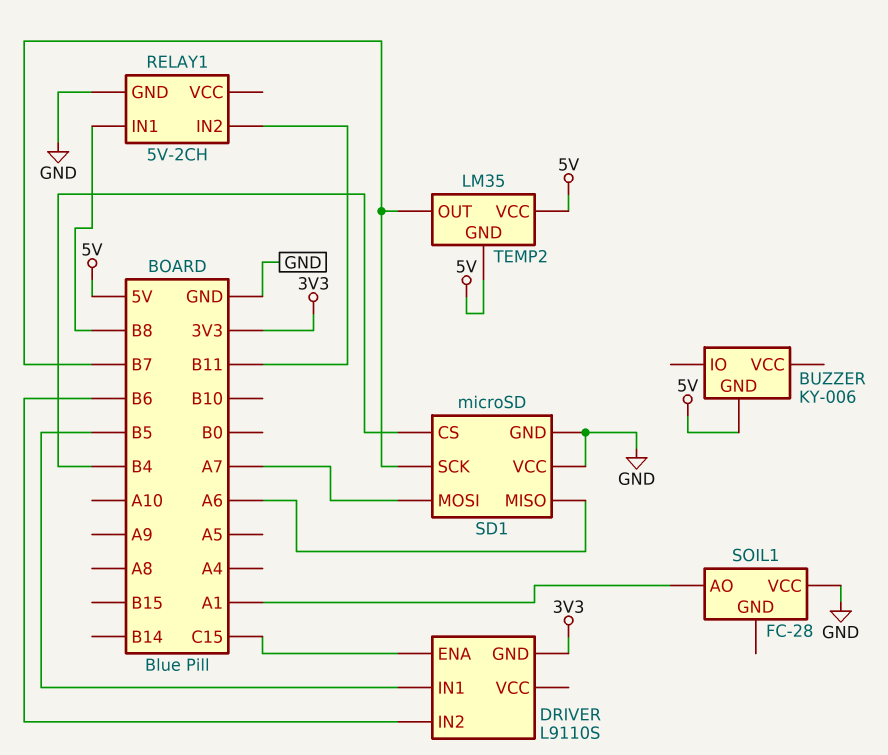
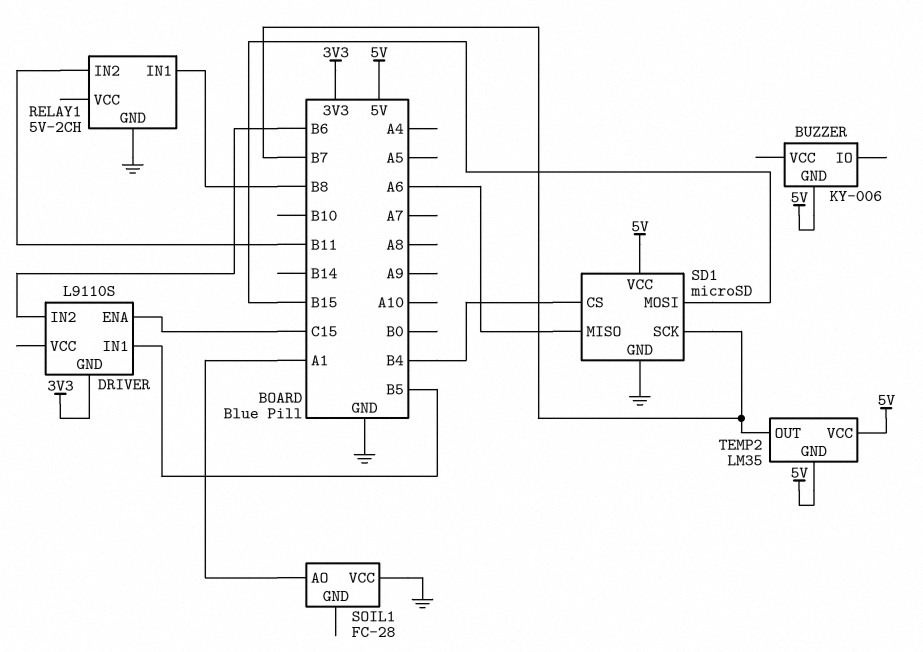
SD1 pin MOSI: A7 -> B15
SD1 pin VCC: GND -> 5V

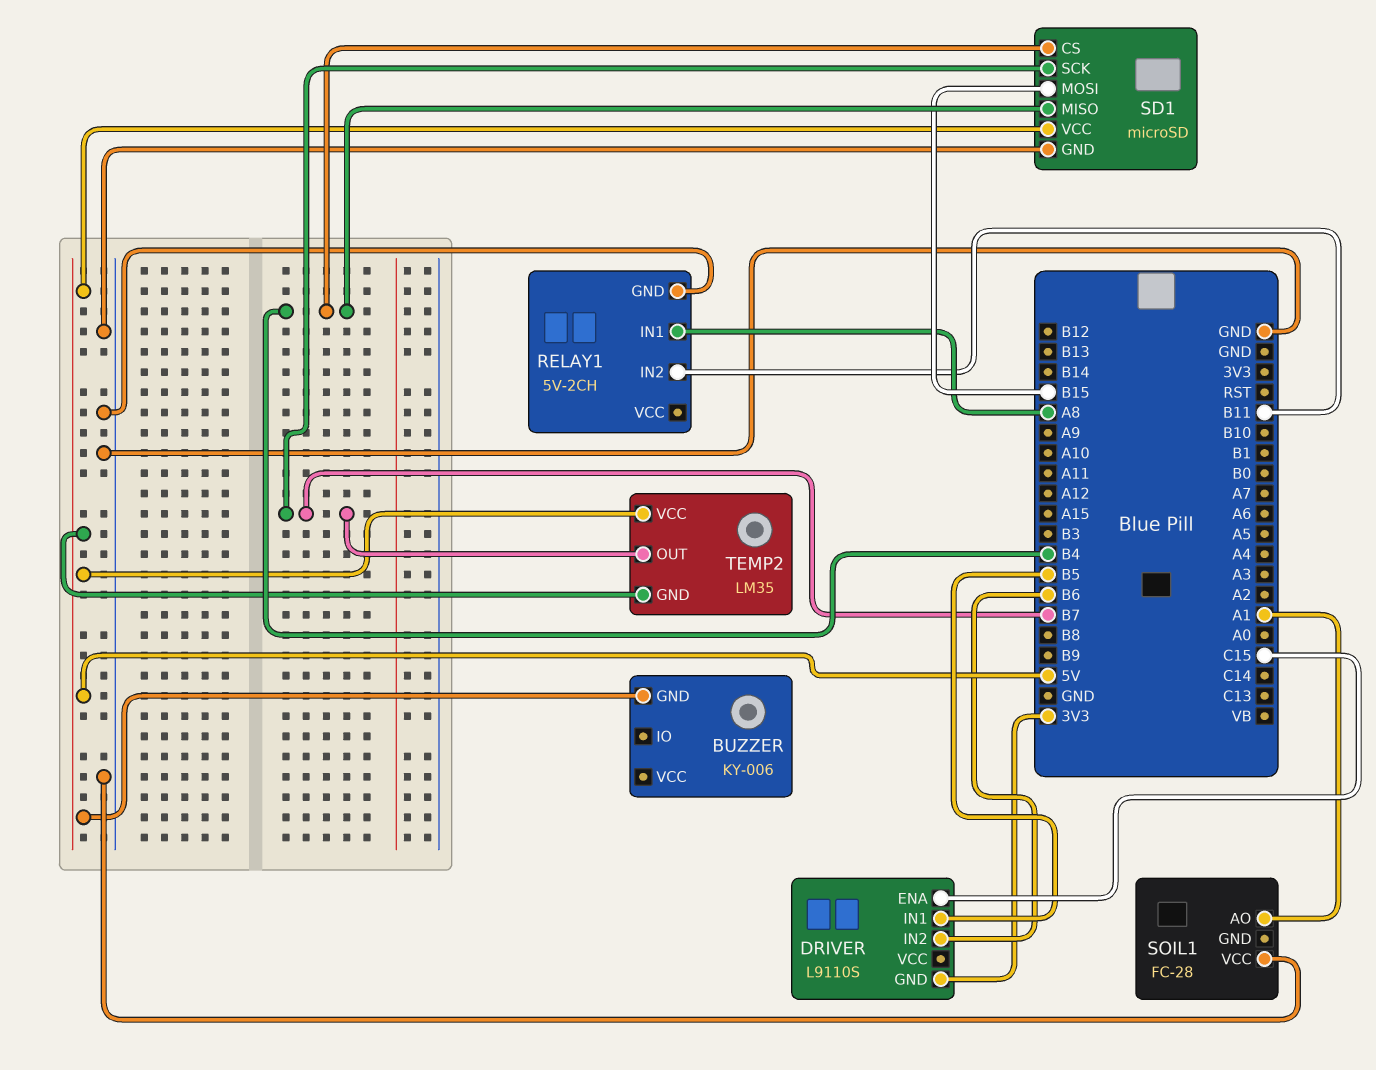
RELAY1 pin IN1: B8 -> A8
SD1 pin MISO: A6 -> B4

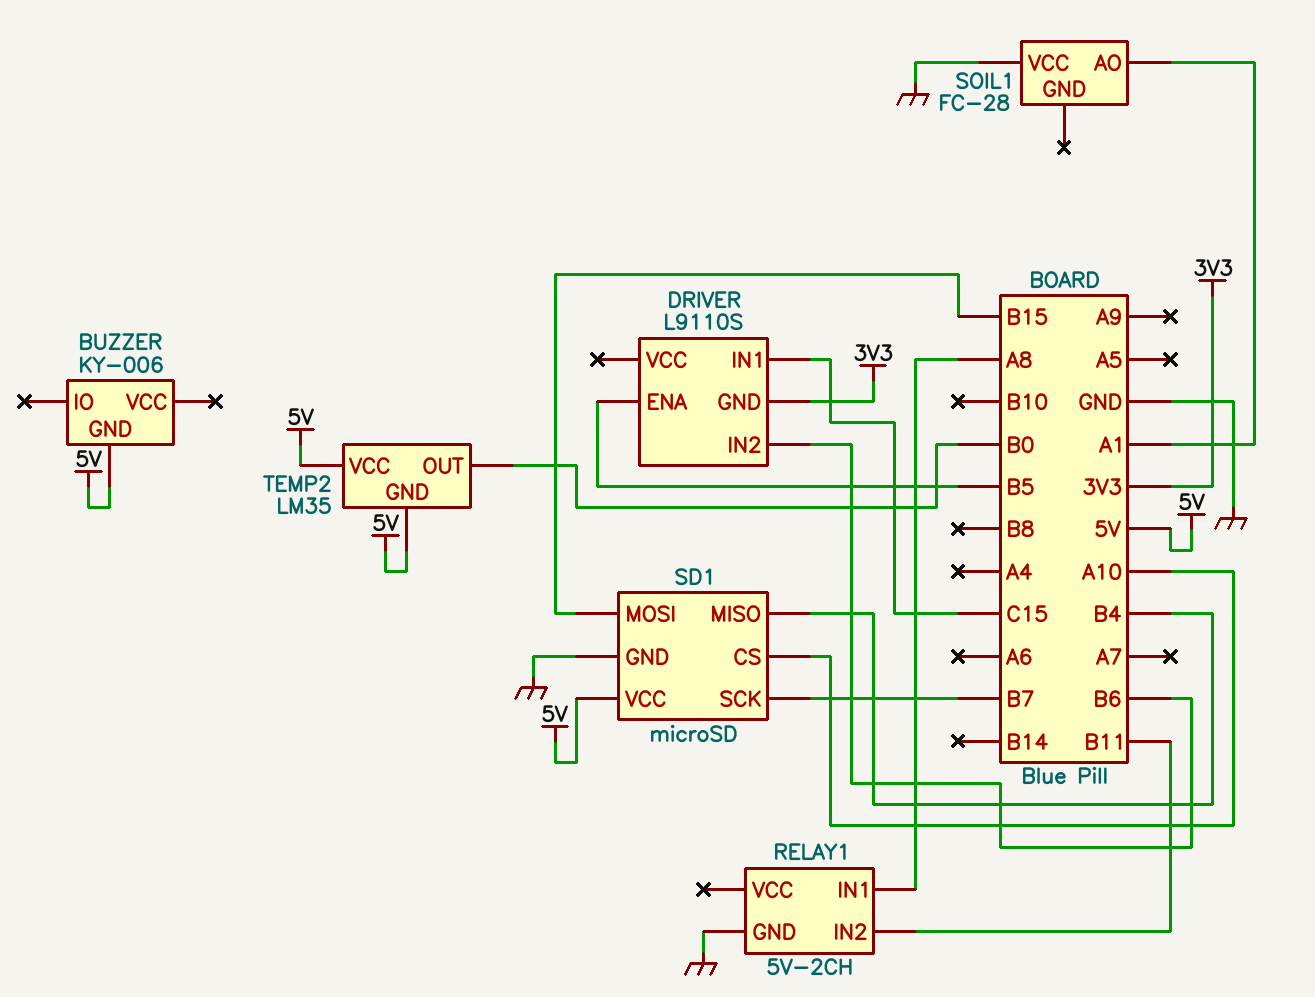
DRIVER pin ENA: C15 -> B5
DRIVER pin IN1: B5 -> C15
SD1 pin CS: B4 -> A10
TEMP2 pin OUT: B7 -> B0

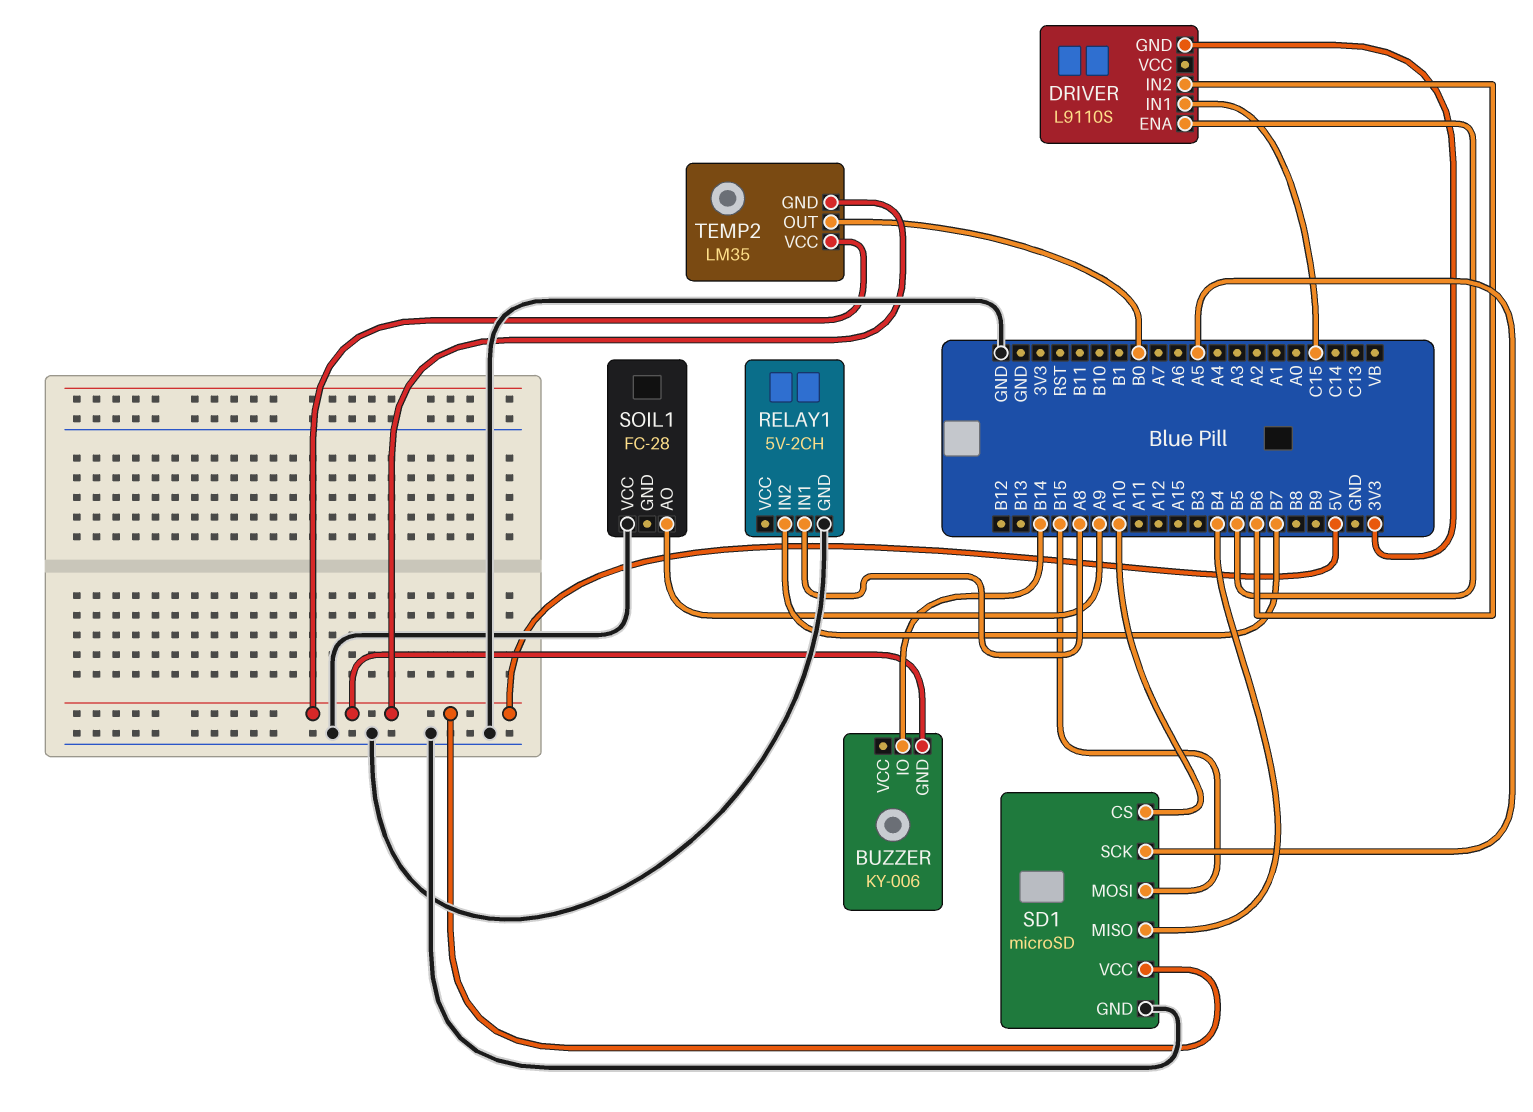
BUZZER pin IO: none -> B14
RELAY1 pin IN2: B11 -> B7
SD1 pin SCK: B7 -> A5
SOIL1 pin AO: A1 -> A9

